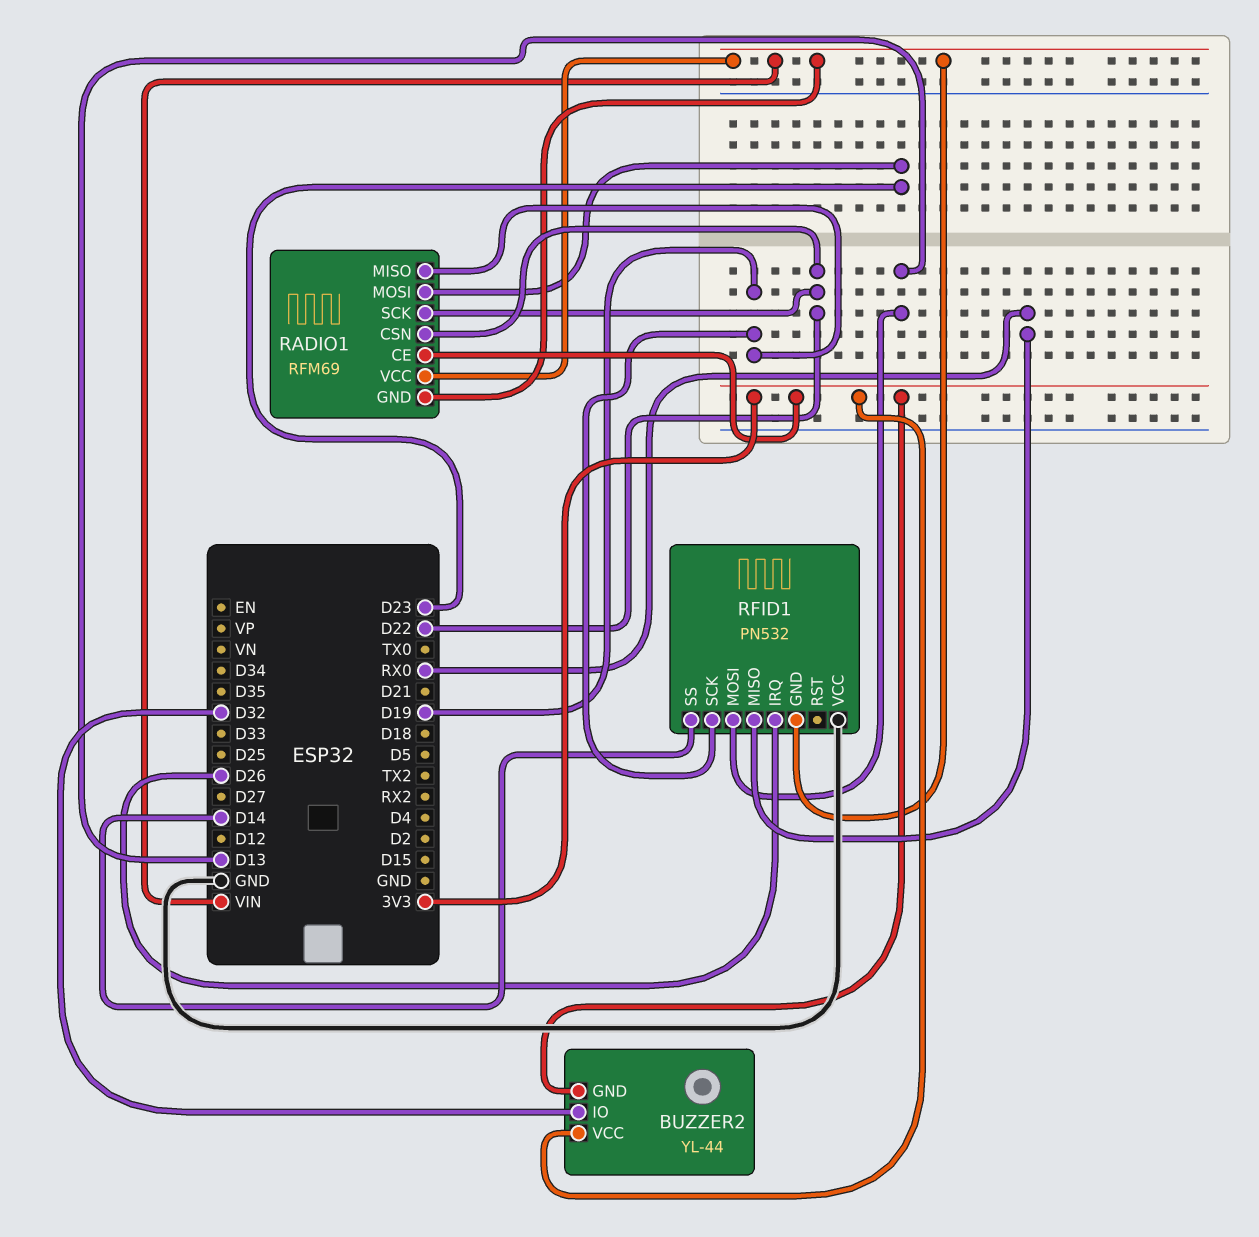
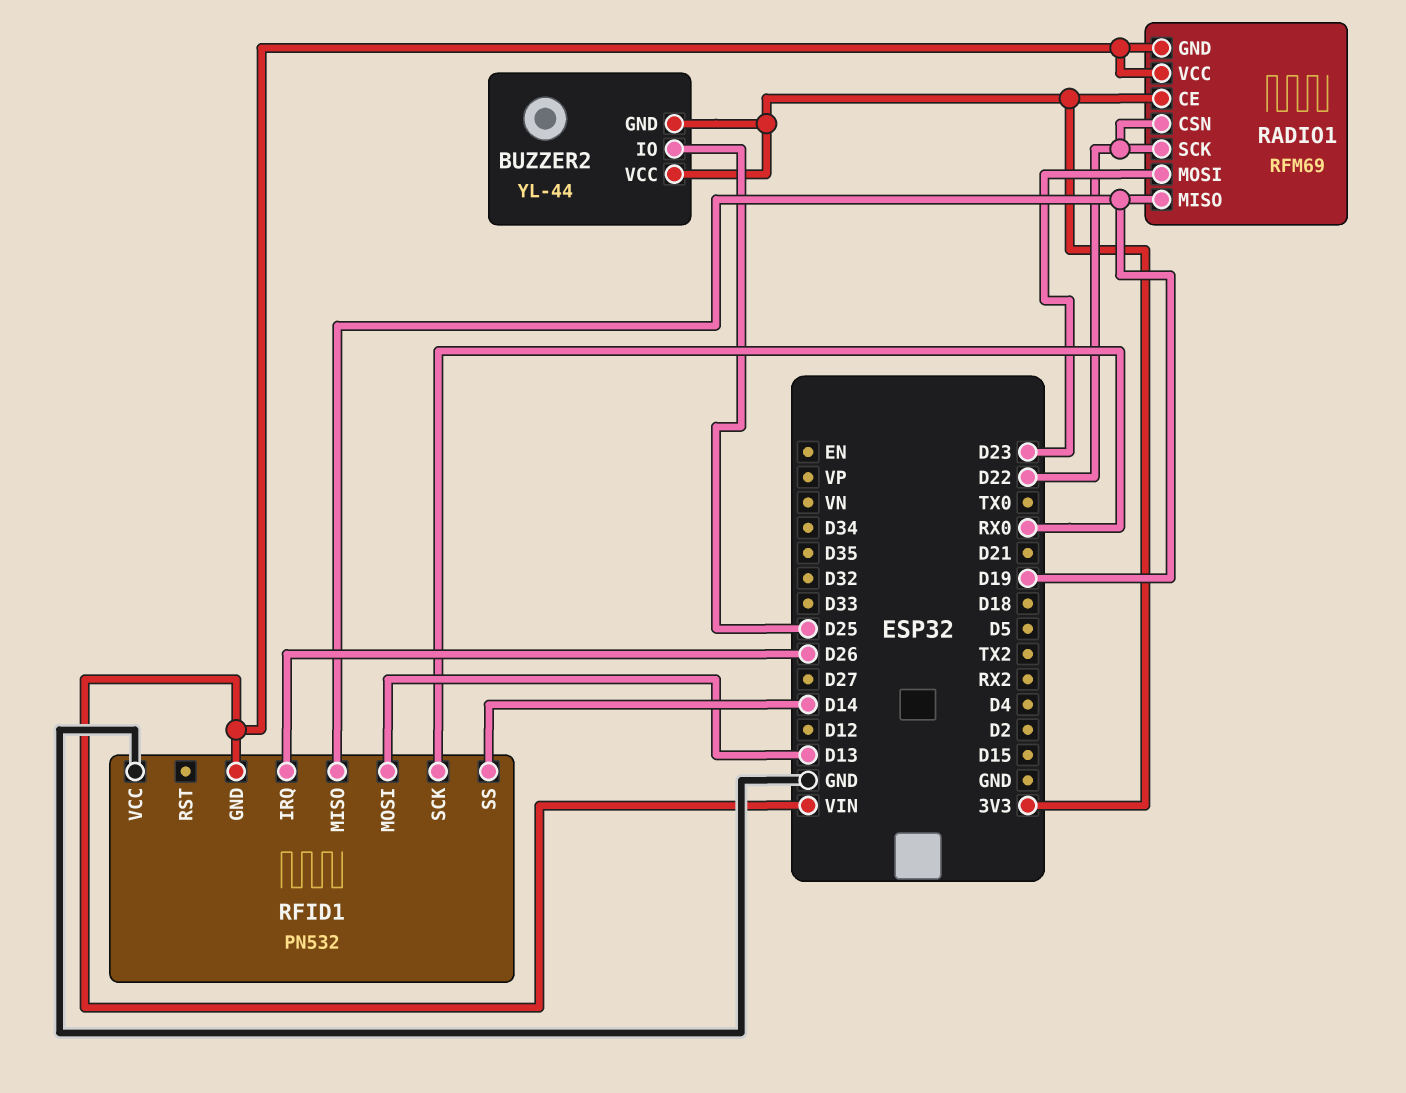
BUZZER2 pin IO: D32 -> D25
RFID1 pin MISO: RX0 -> D19
RFID1 pin SCK: D19 -> RX0

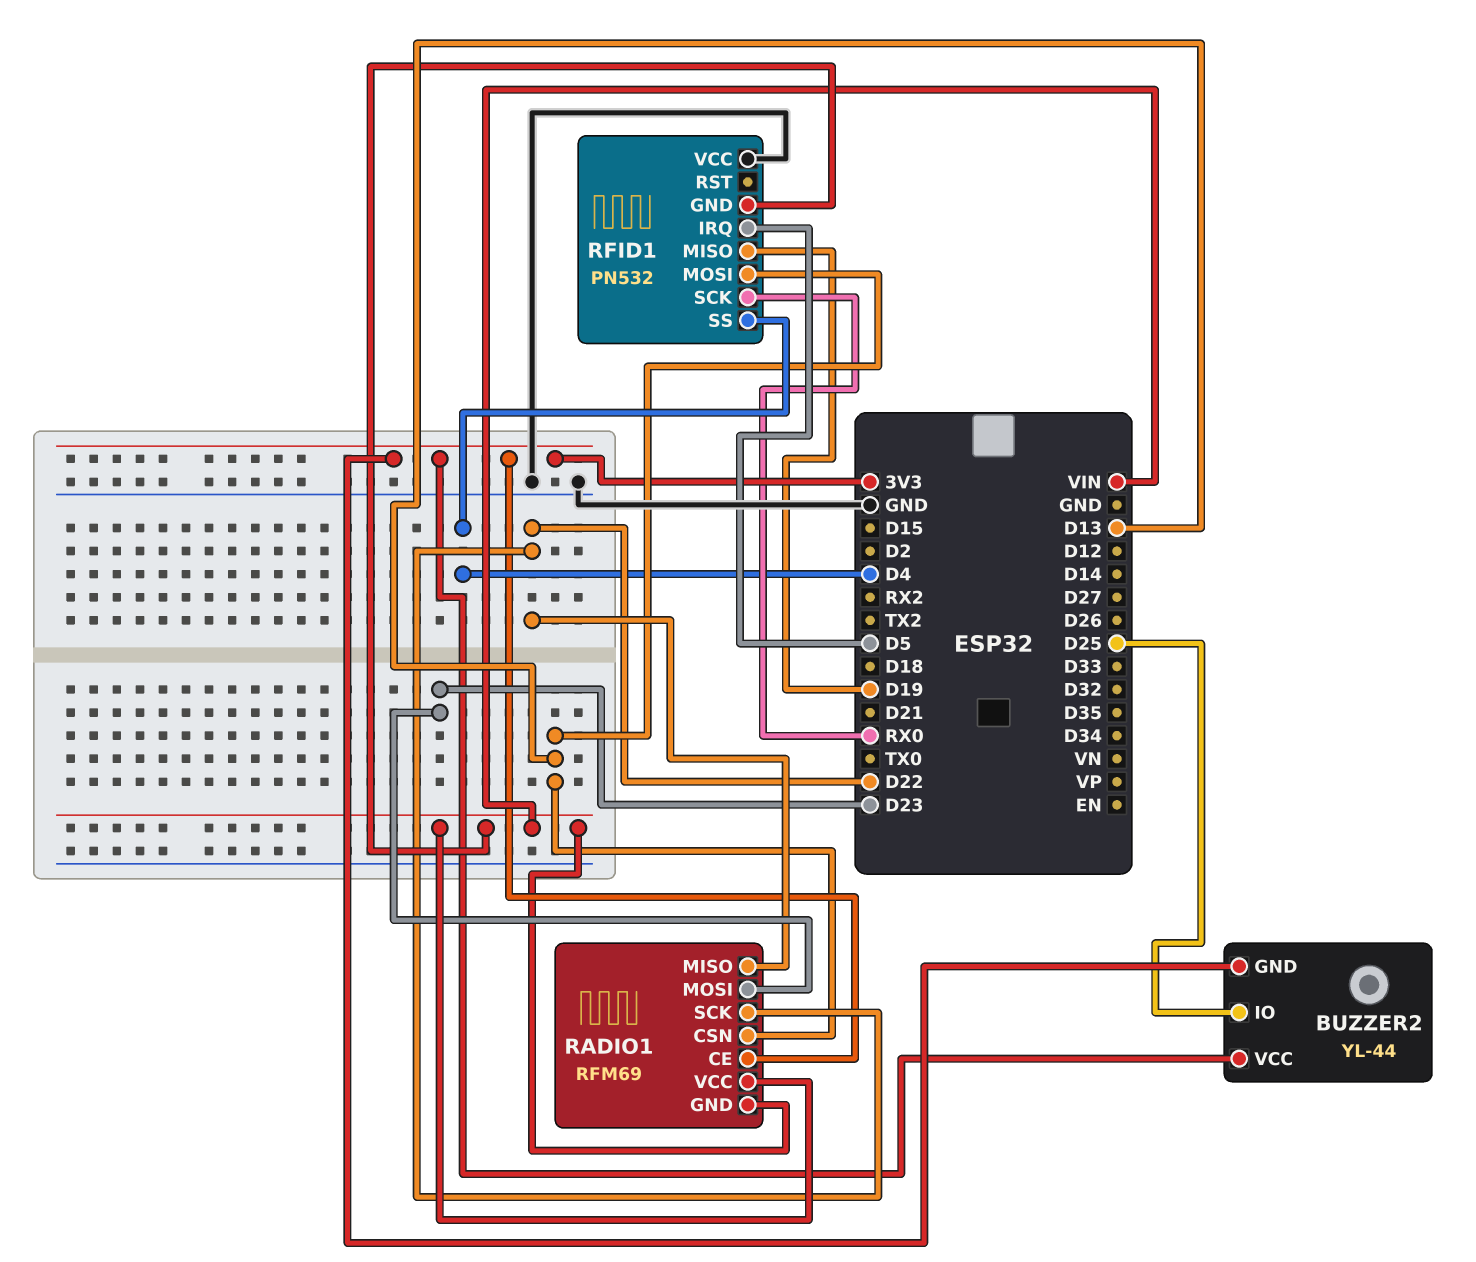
RADIO1 pin CSN: D22 -> D13
RADIO1 pin MISO: D19 -> D22
RFID1 pin IRQ: D26 -> D5
RFID1 pin SS: D14 -> D4

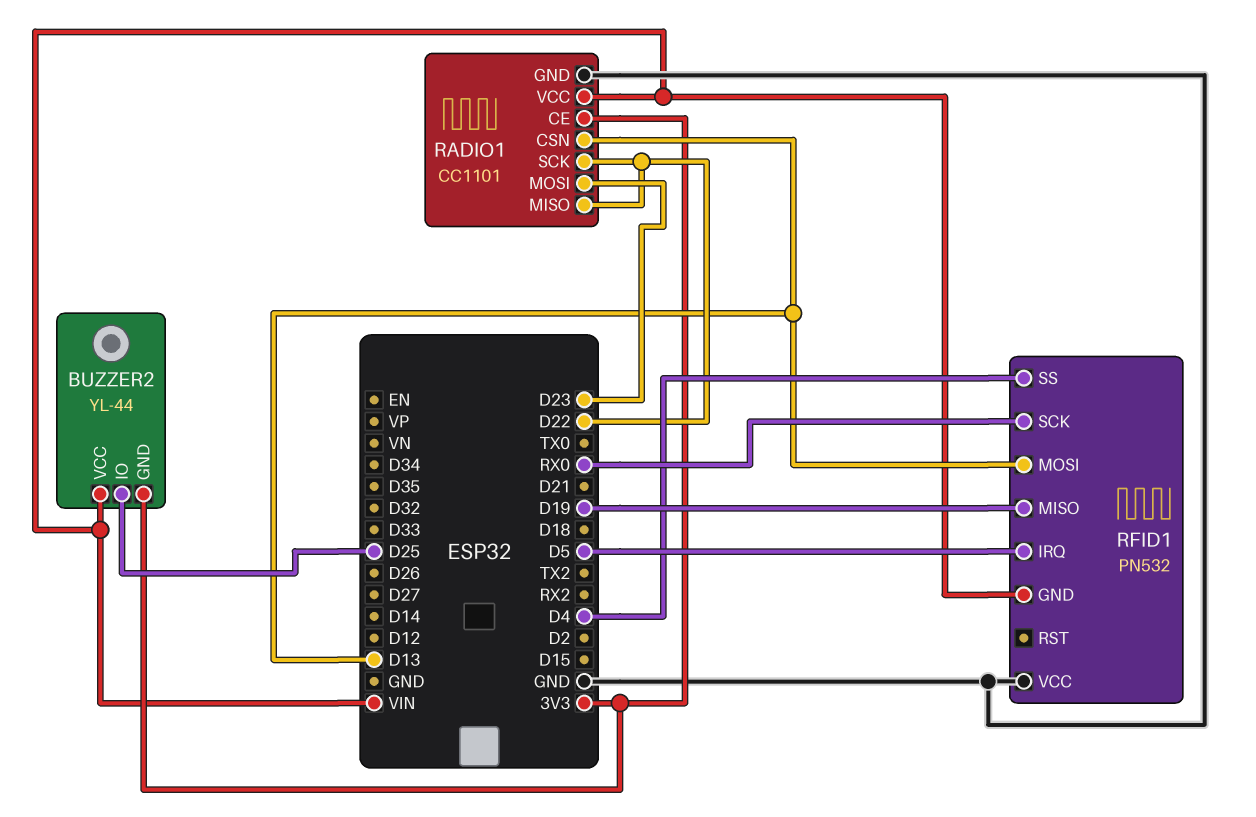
BUZZER2 pin VCC: 3V3 -> VIN
RADIO1: RFM69 -> CC1101
RADIO1 pin GND: VIN -> GND

